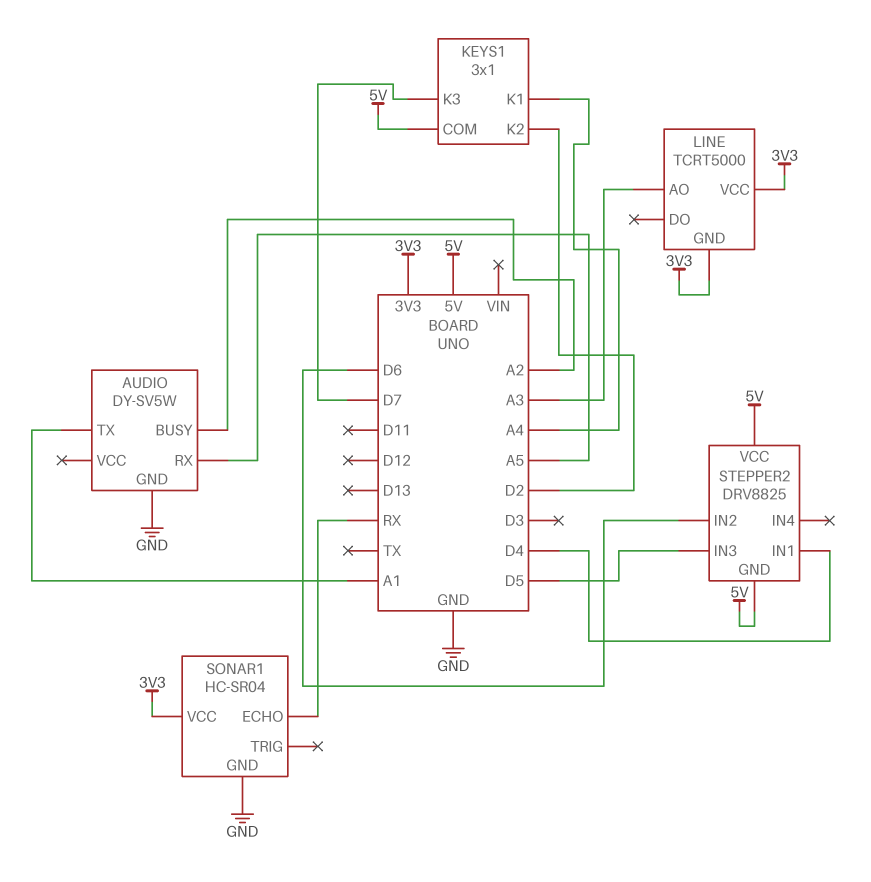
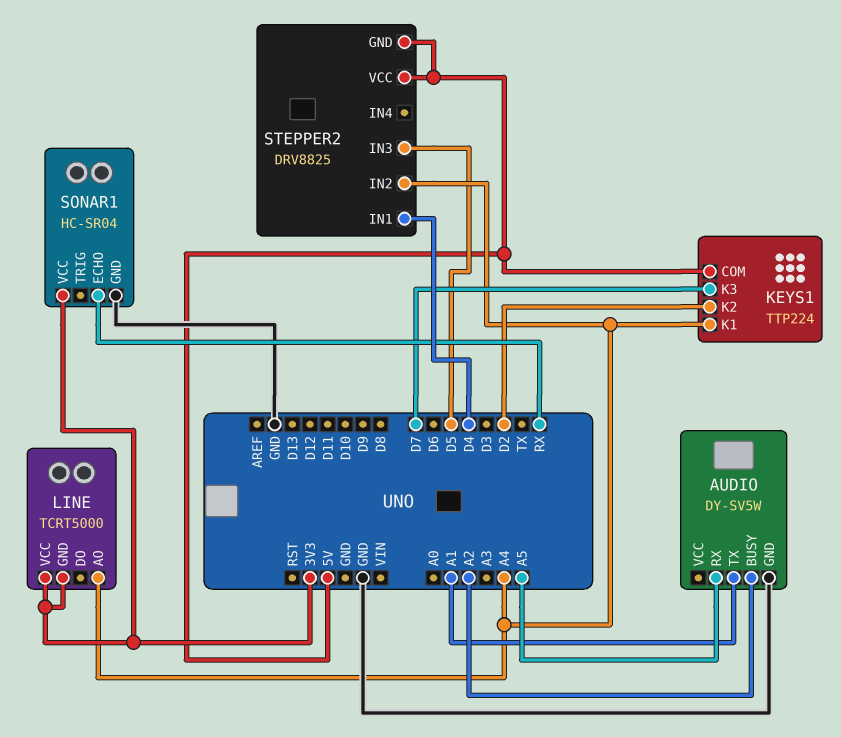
KEYS1: 3x1 -> TTP224
LINE pin AO: A3 -> A4
STEPPER2 pin IN2: D6 -> A4

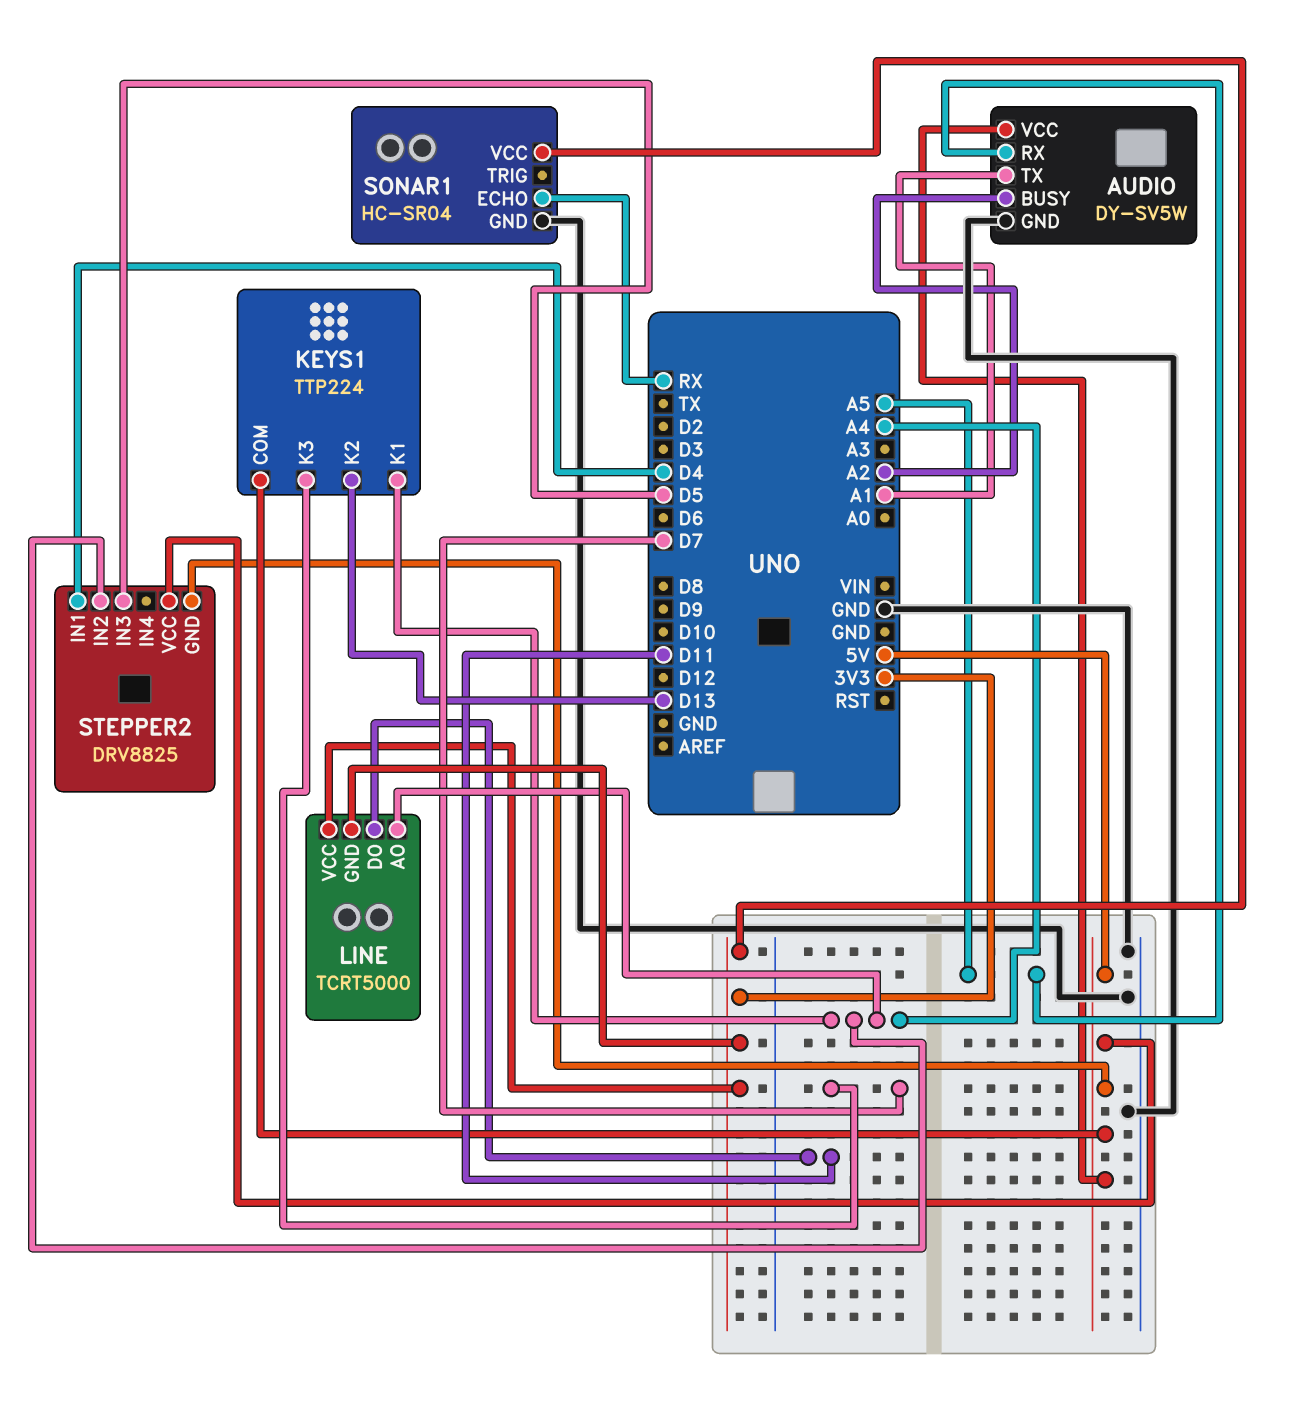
AUDIO pin VCC: none -> 5V
KEYS1 pin K2: D2 -> D13
LINE pin DO: none -> D11

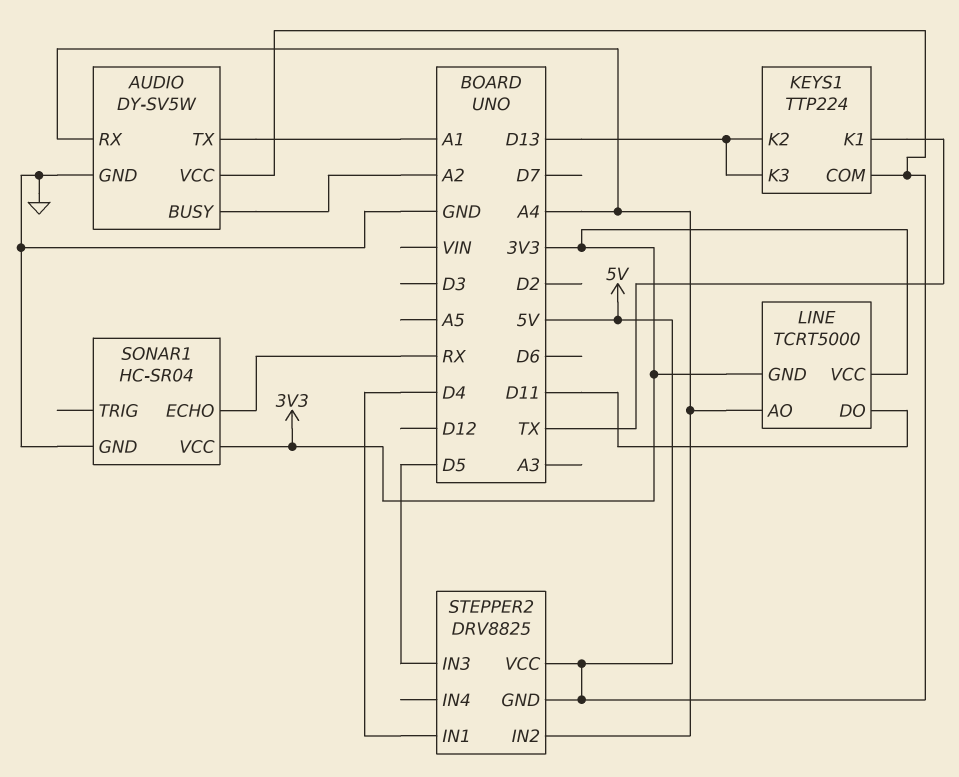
AUDIO pin RX: A5 -> A4
KEYS1 pin K1: A4 -> TX
KEYS1 pin K3: D7 -> D13

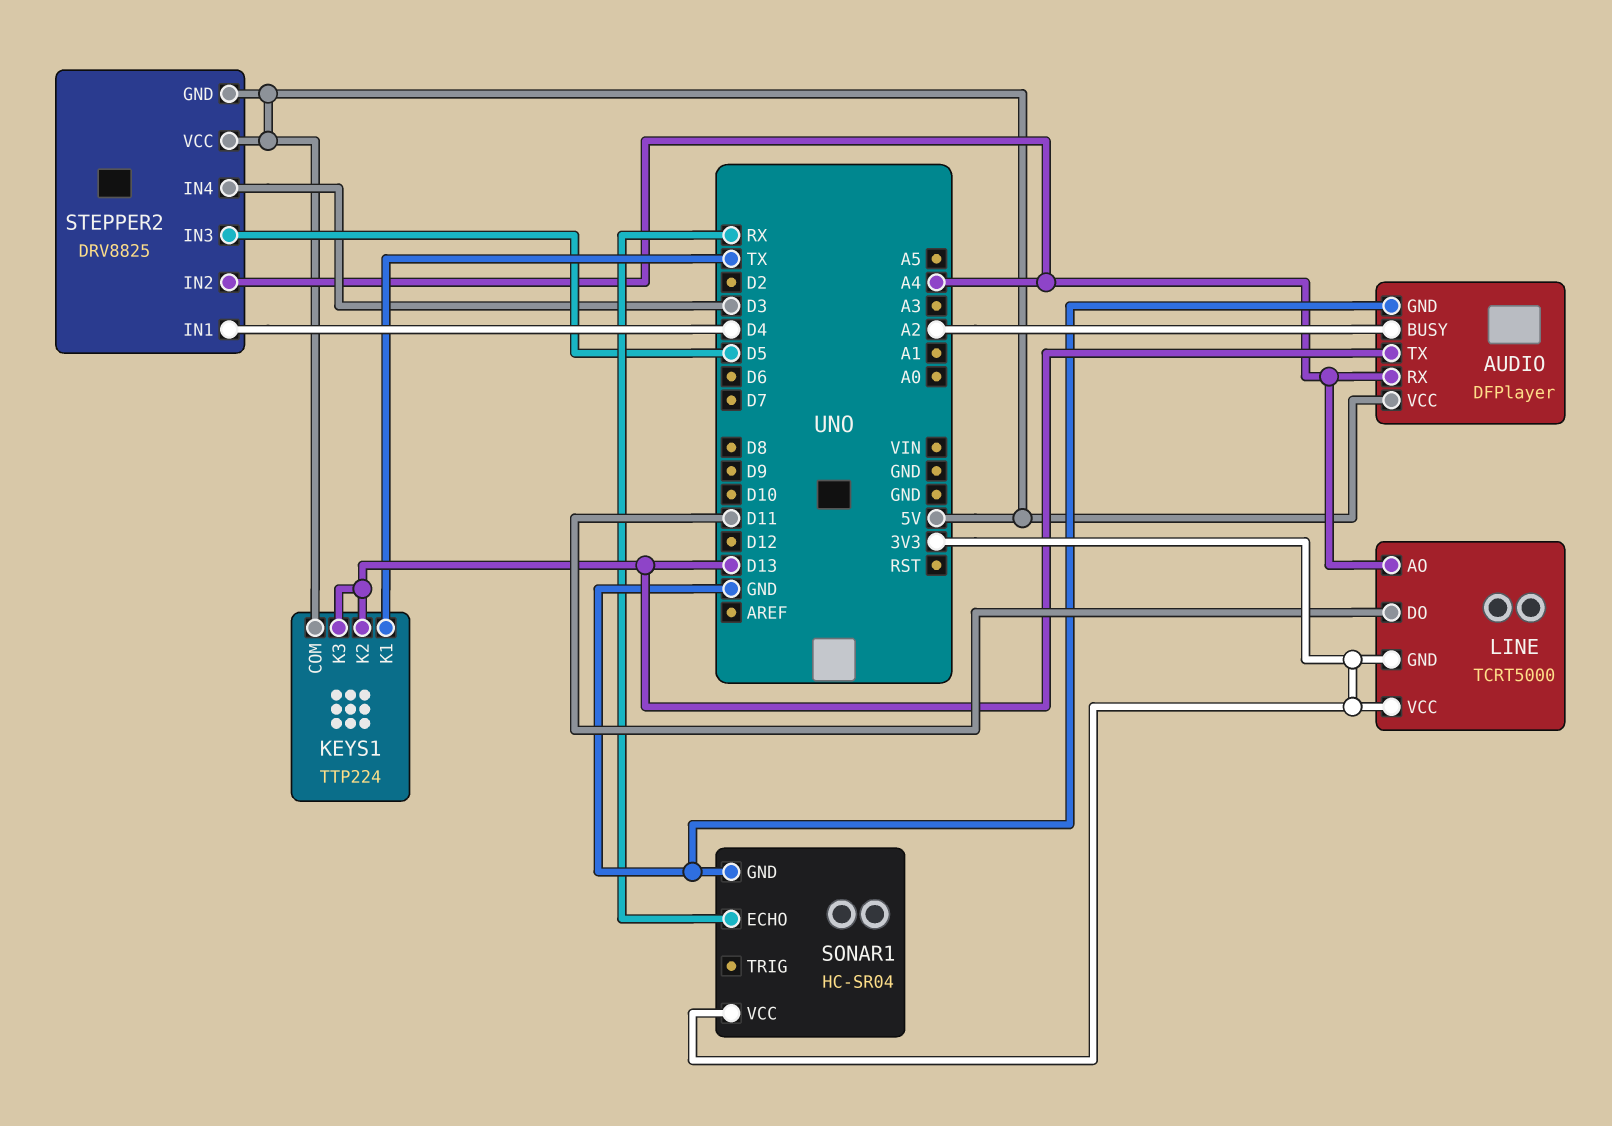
AUDIO: DY-SV5W -> DFPlayer
AUDIO pin TX: A1 -> D13
STEPPER2 pin IN4: none -> D3

